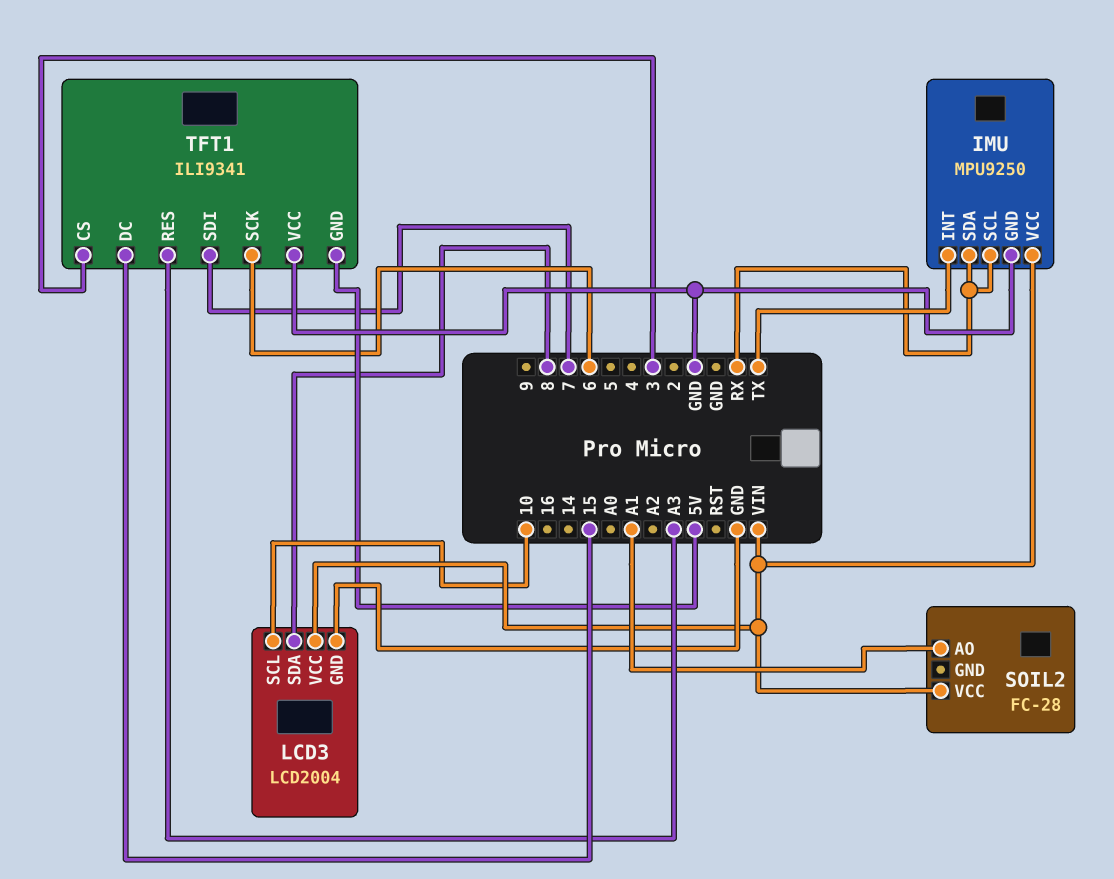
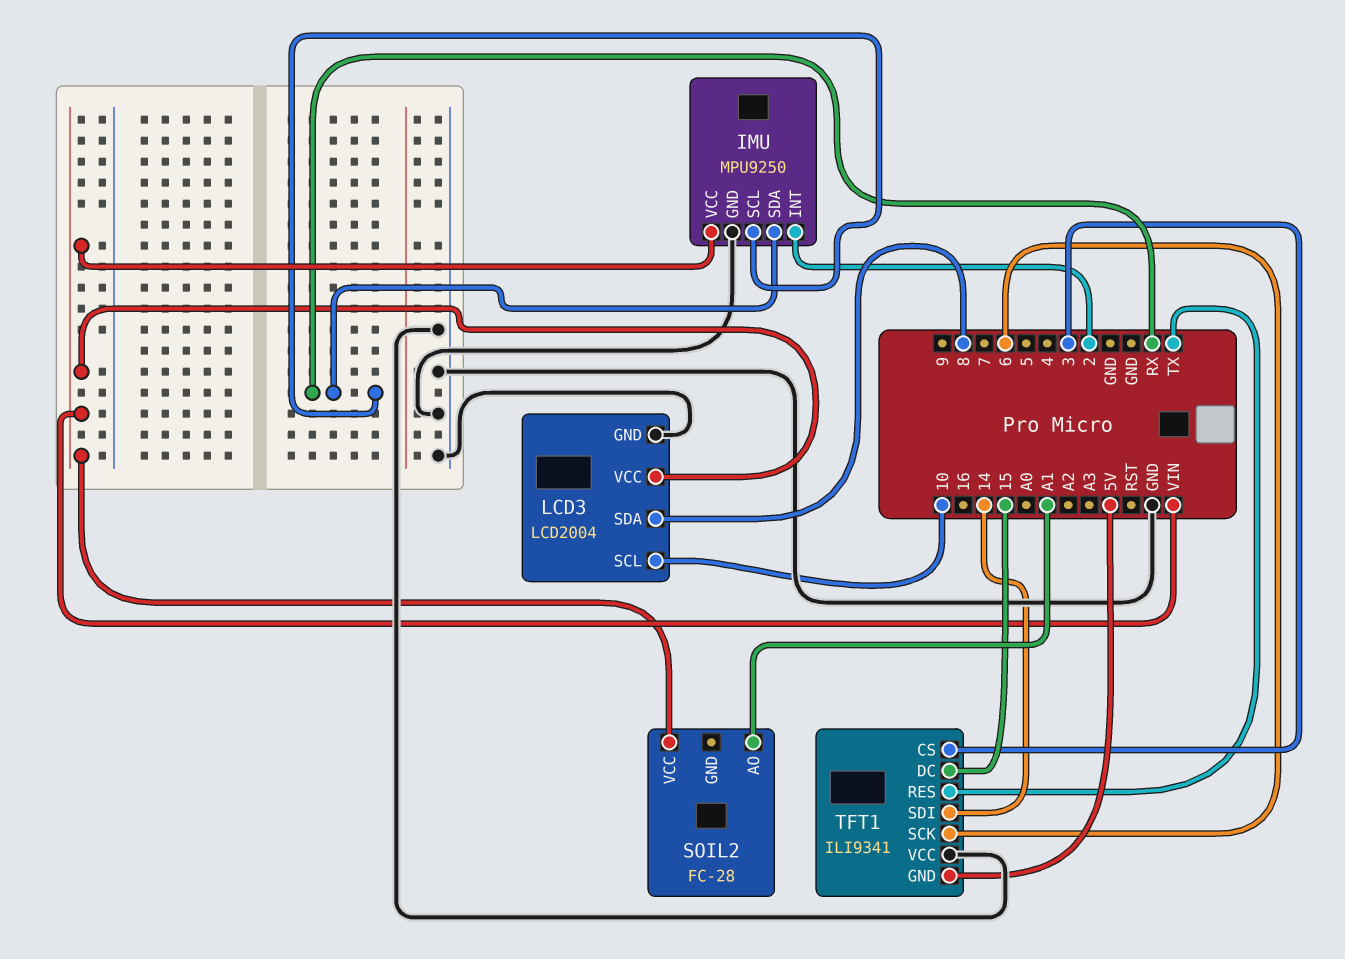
IMU pin INT: TX -> 2
TFT1 pin RES: A3 -> TX
TFT1 pin SDI: 7 -> 14

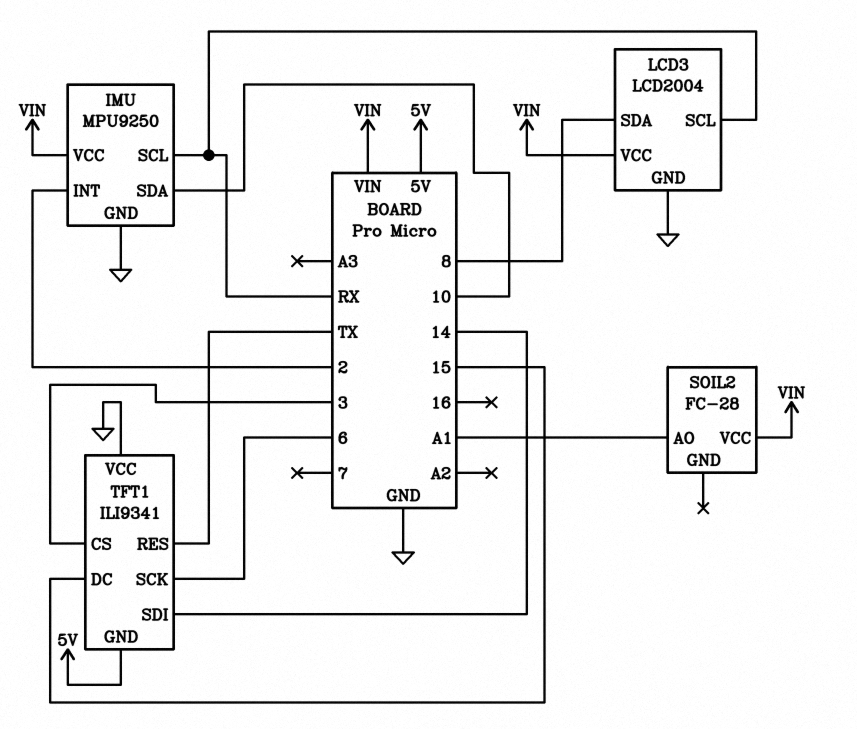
IMU pin SDA: RX -> 10
LCD3 pin SCL: 10 -> RX

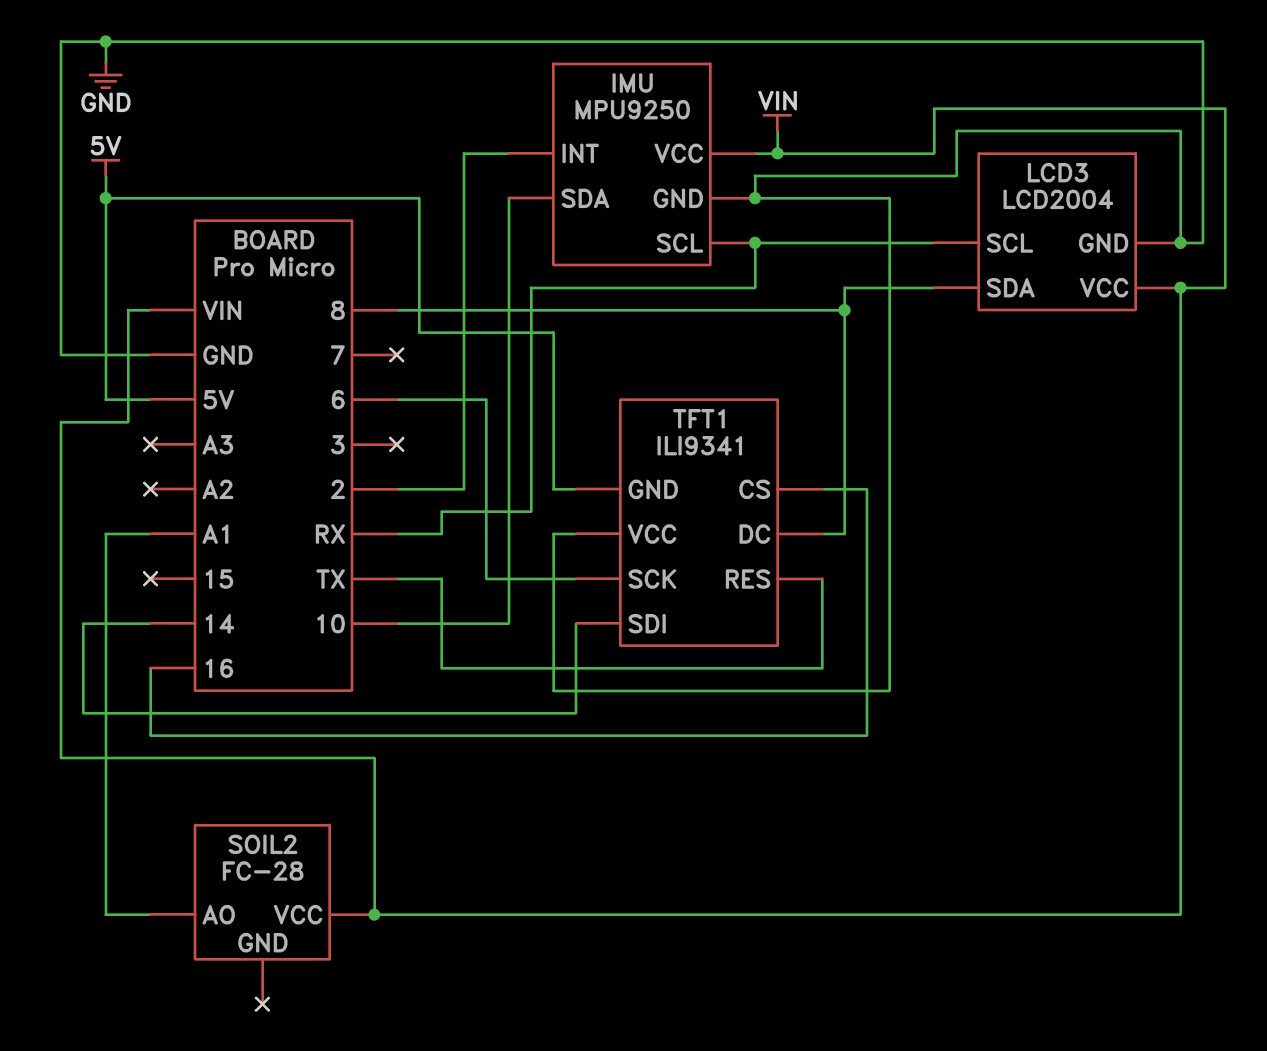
TFT1 pin CS: 3 -> 16
TFT1 pin DC: 15 -> 8

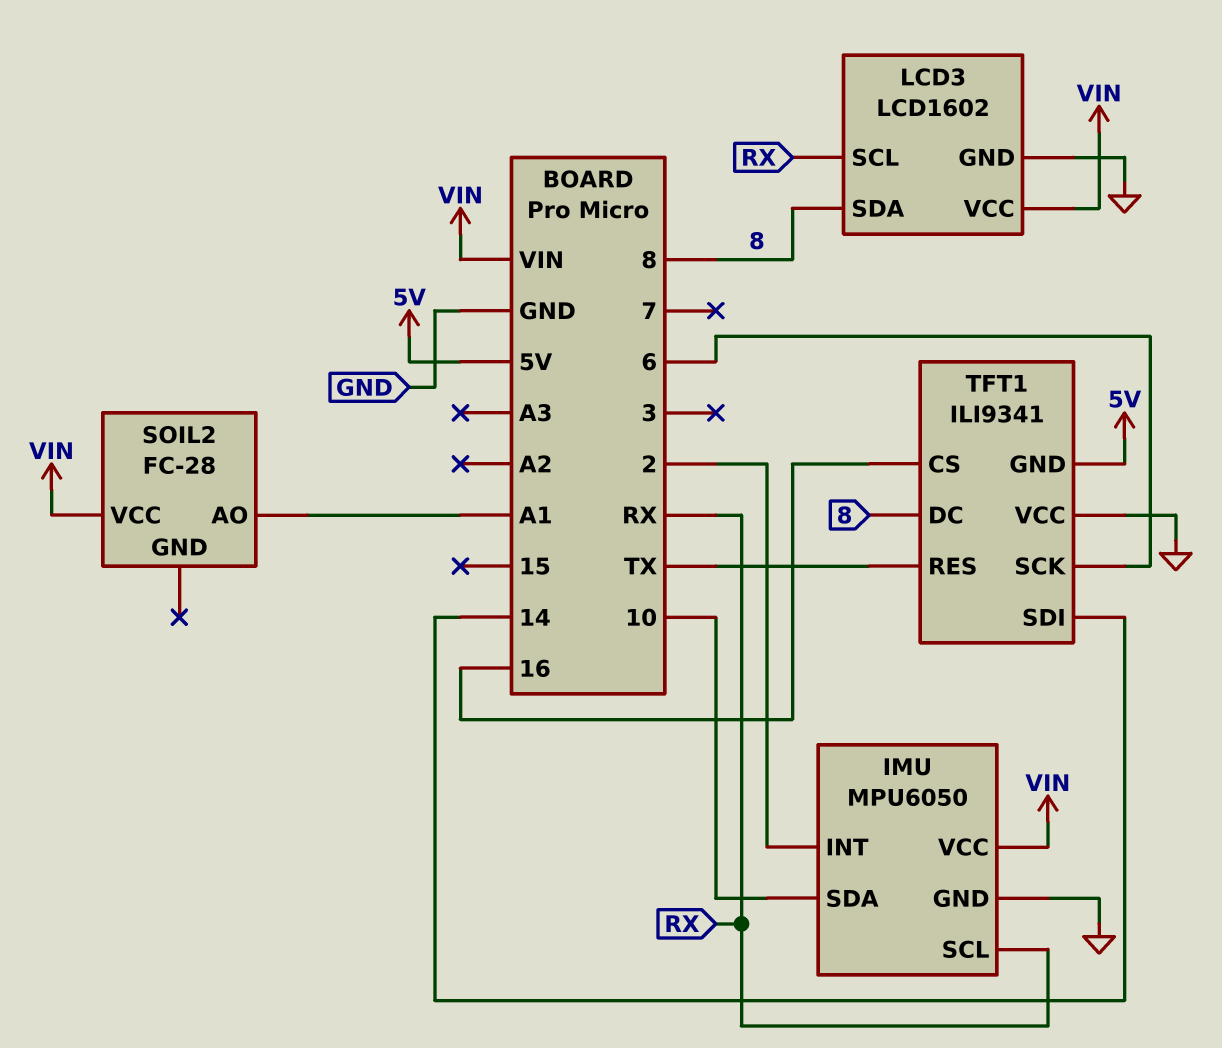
IMU: MPU9250 -> MPU6050
LCD3: LCD2004 -> LCD1602

